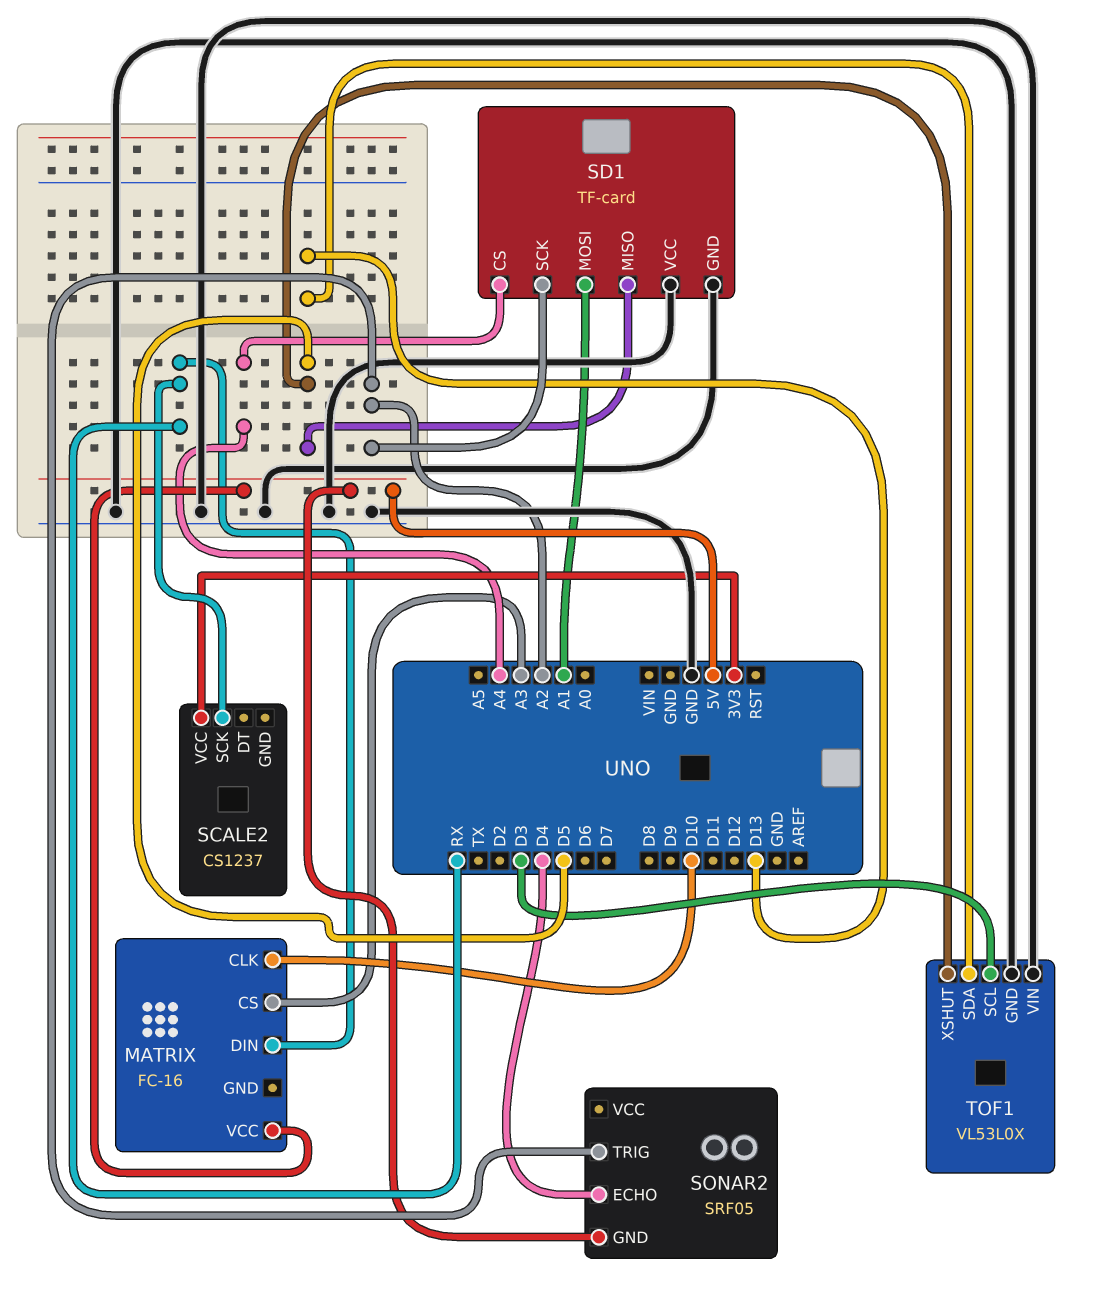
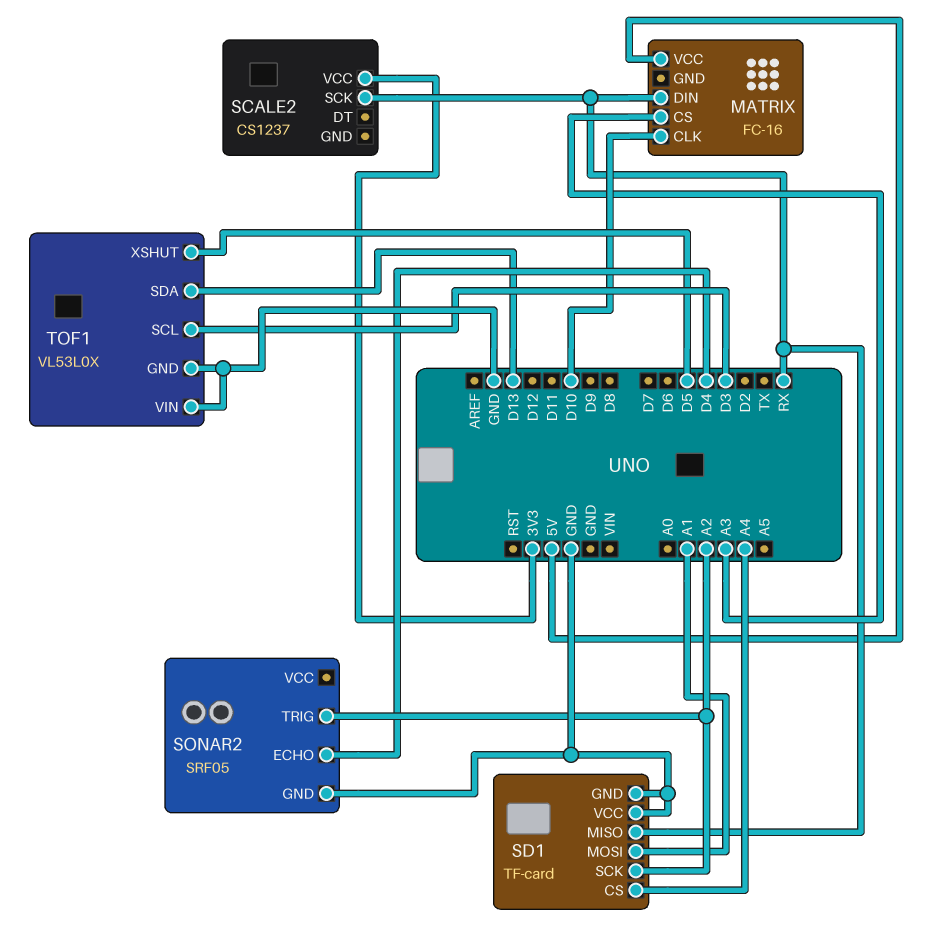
SD1 pin MISO: D5 -> RX
SONAR2 pin GND: 5V -> GND

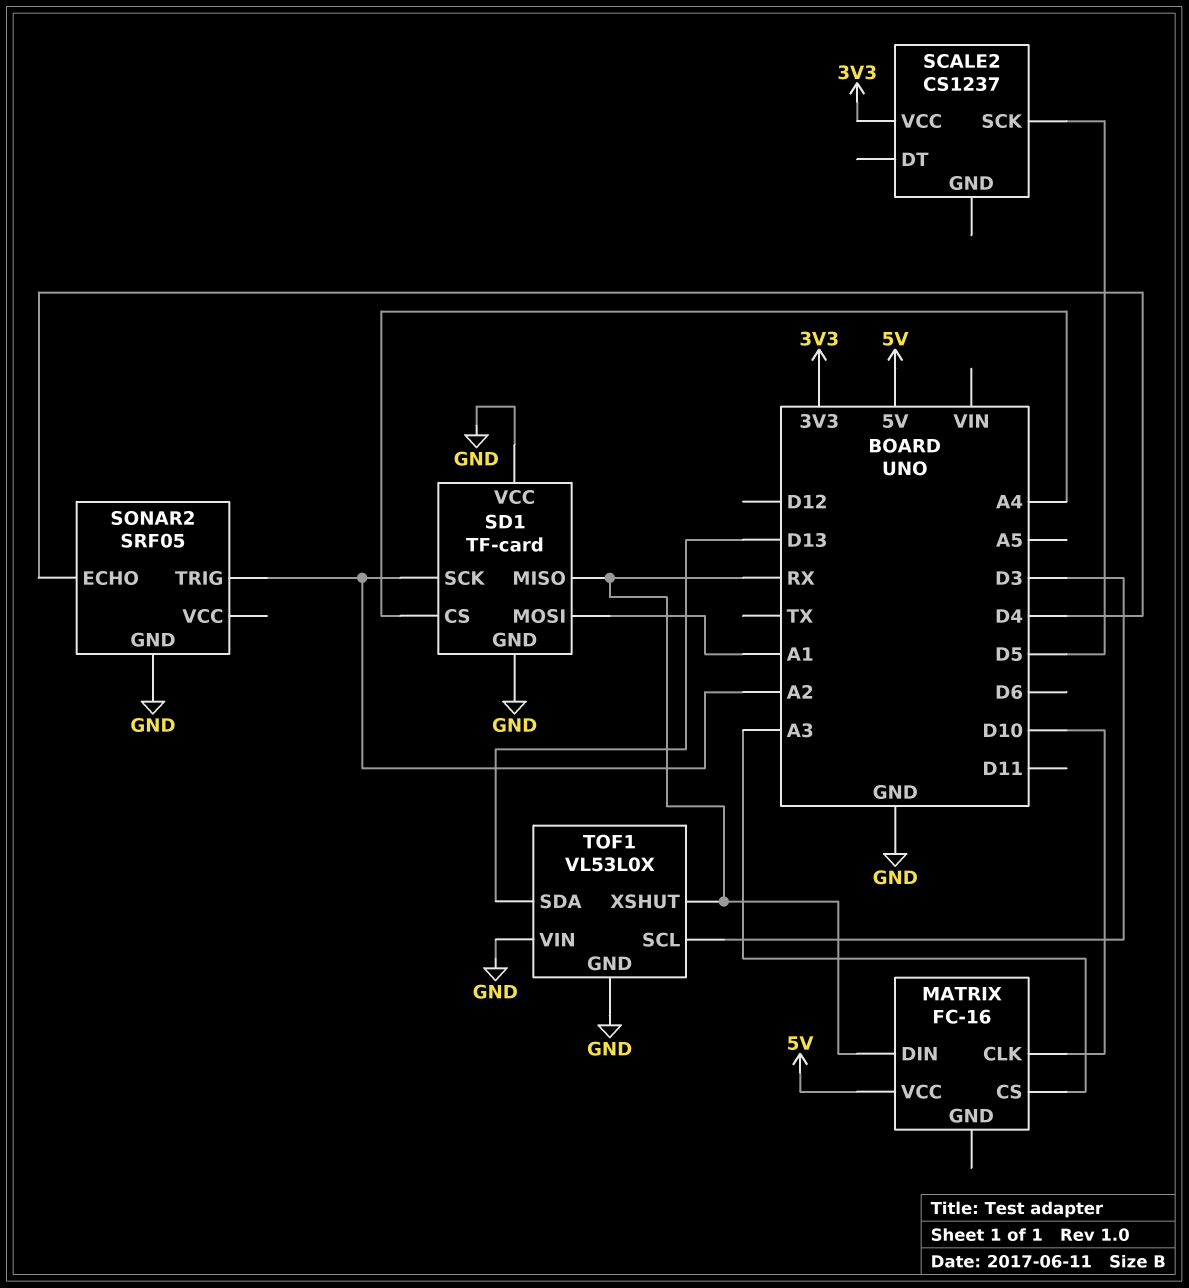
SCALE2 pin SCK: RX -> D5
TOF1 pin XSHUT: D5 -> RX

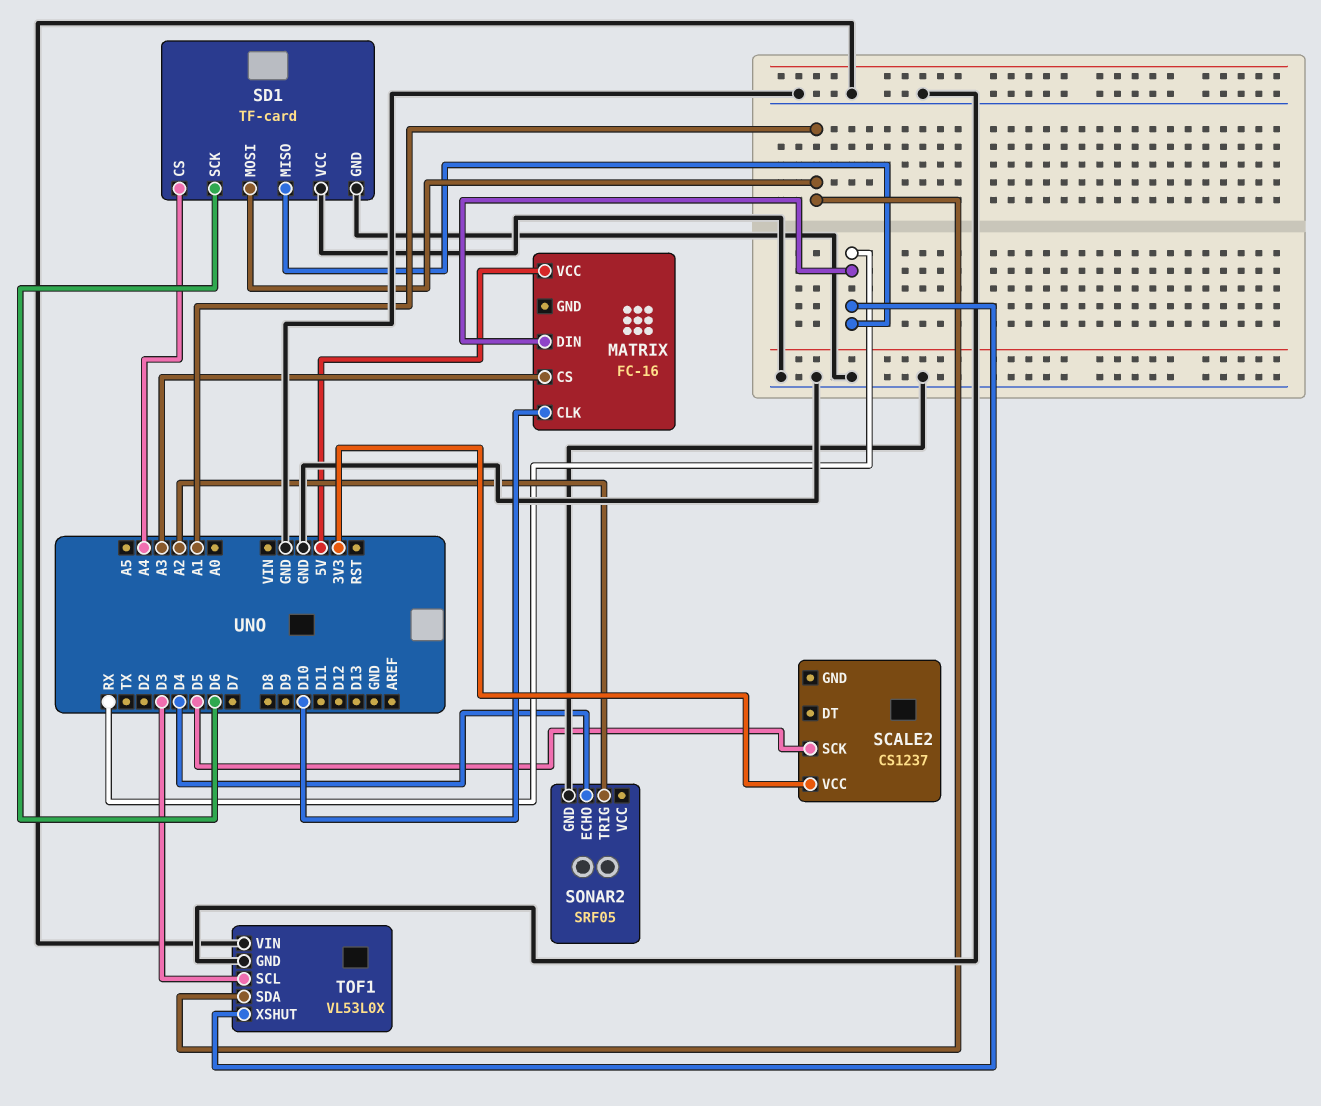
SD1 pin SCK: A2 -> D6
TOF1 pin SDA: D13 -> A1

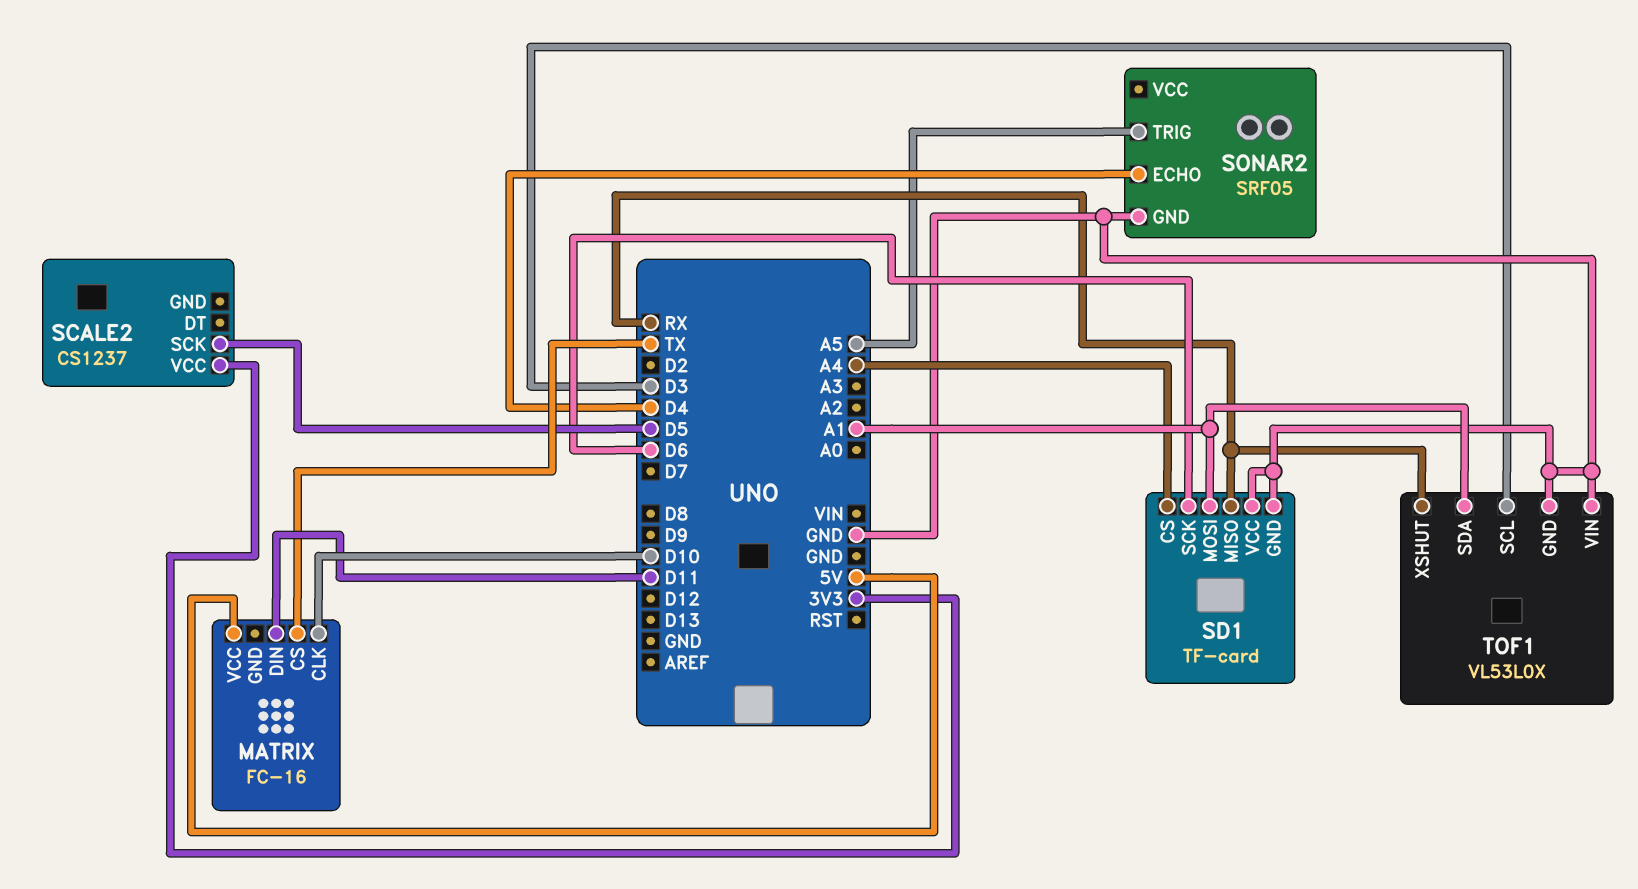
MATRIX pin CS: A3 -> TX
MATRIX pin DIN: RX -> D11
SONAR2 pin TRIG: A2 -> A5

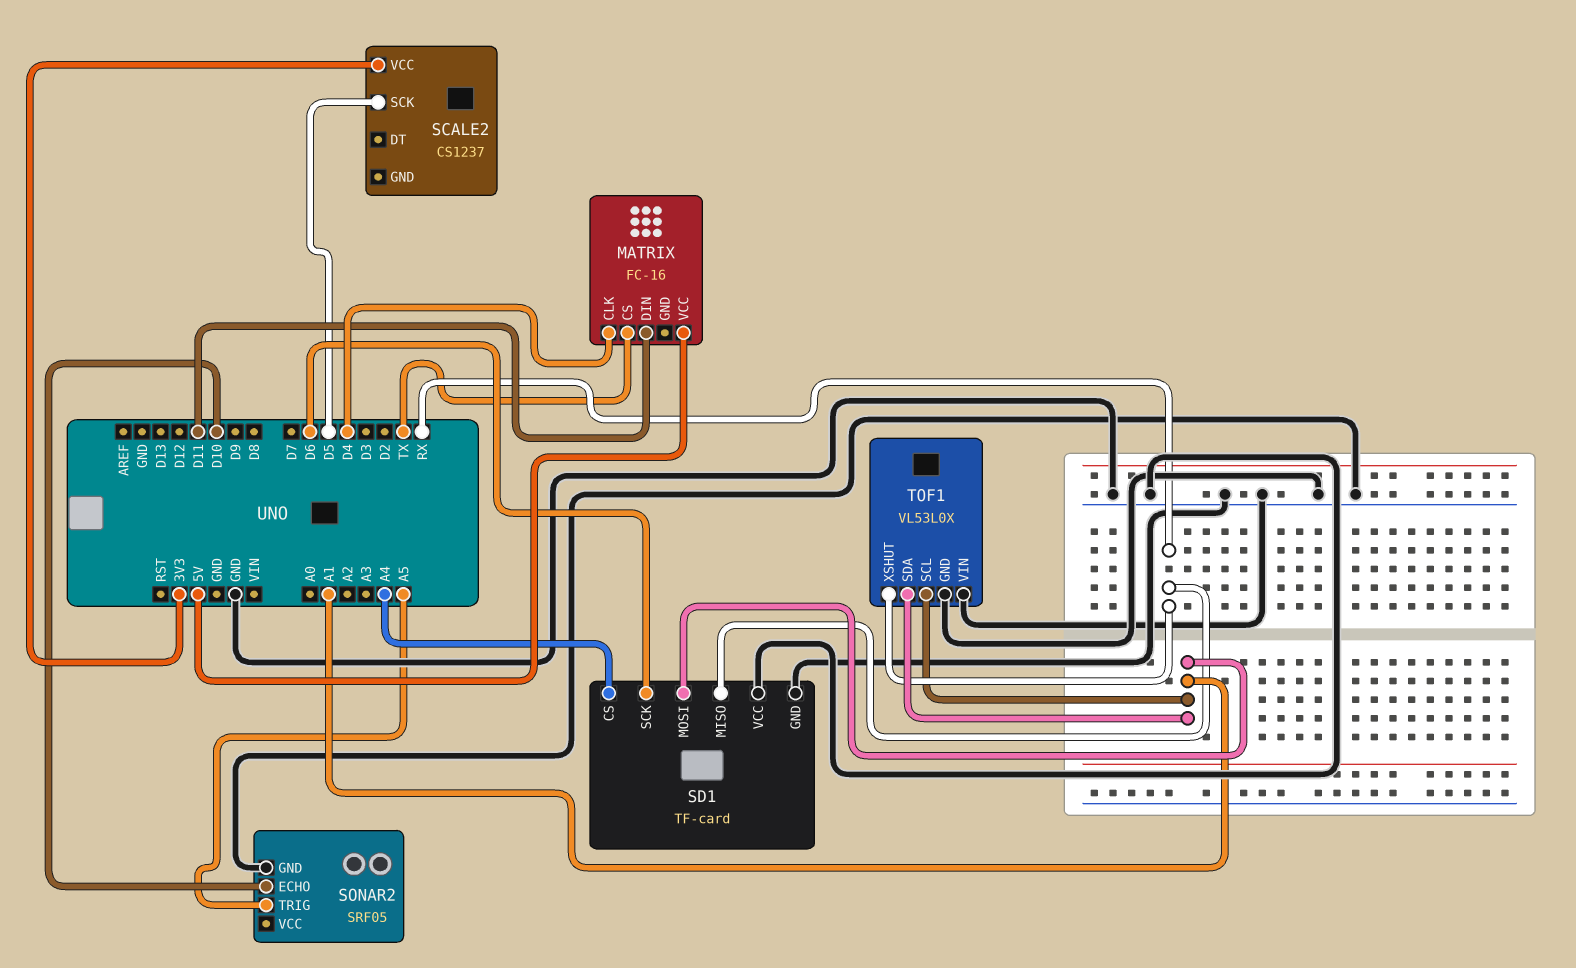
MATRIX pin CLK: D10 -> D4
SONAR2 pin ECHO: D4 -> D10
TOF1 pin SCL: D3 -> A1

